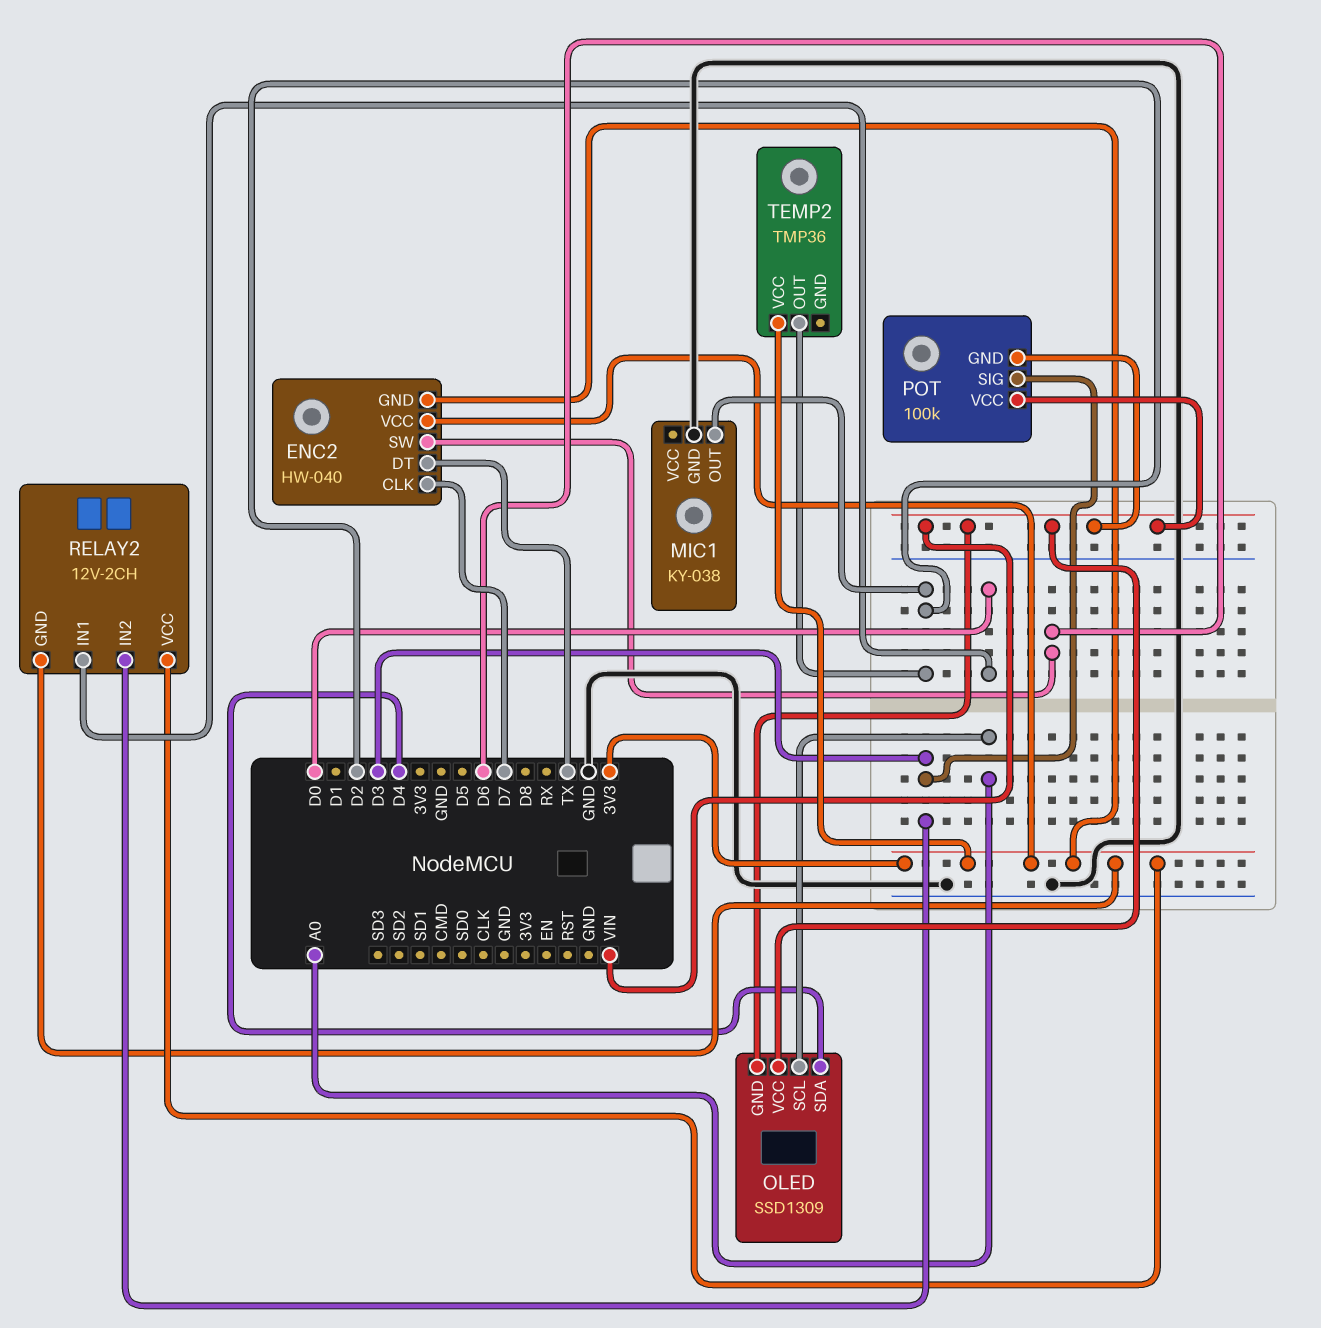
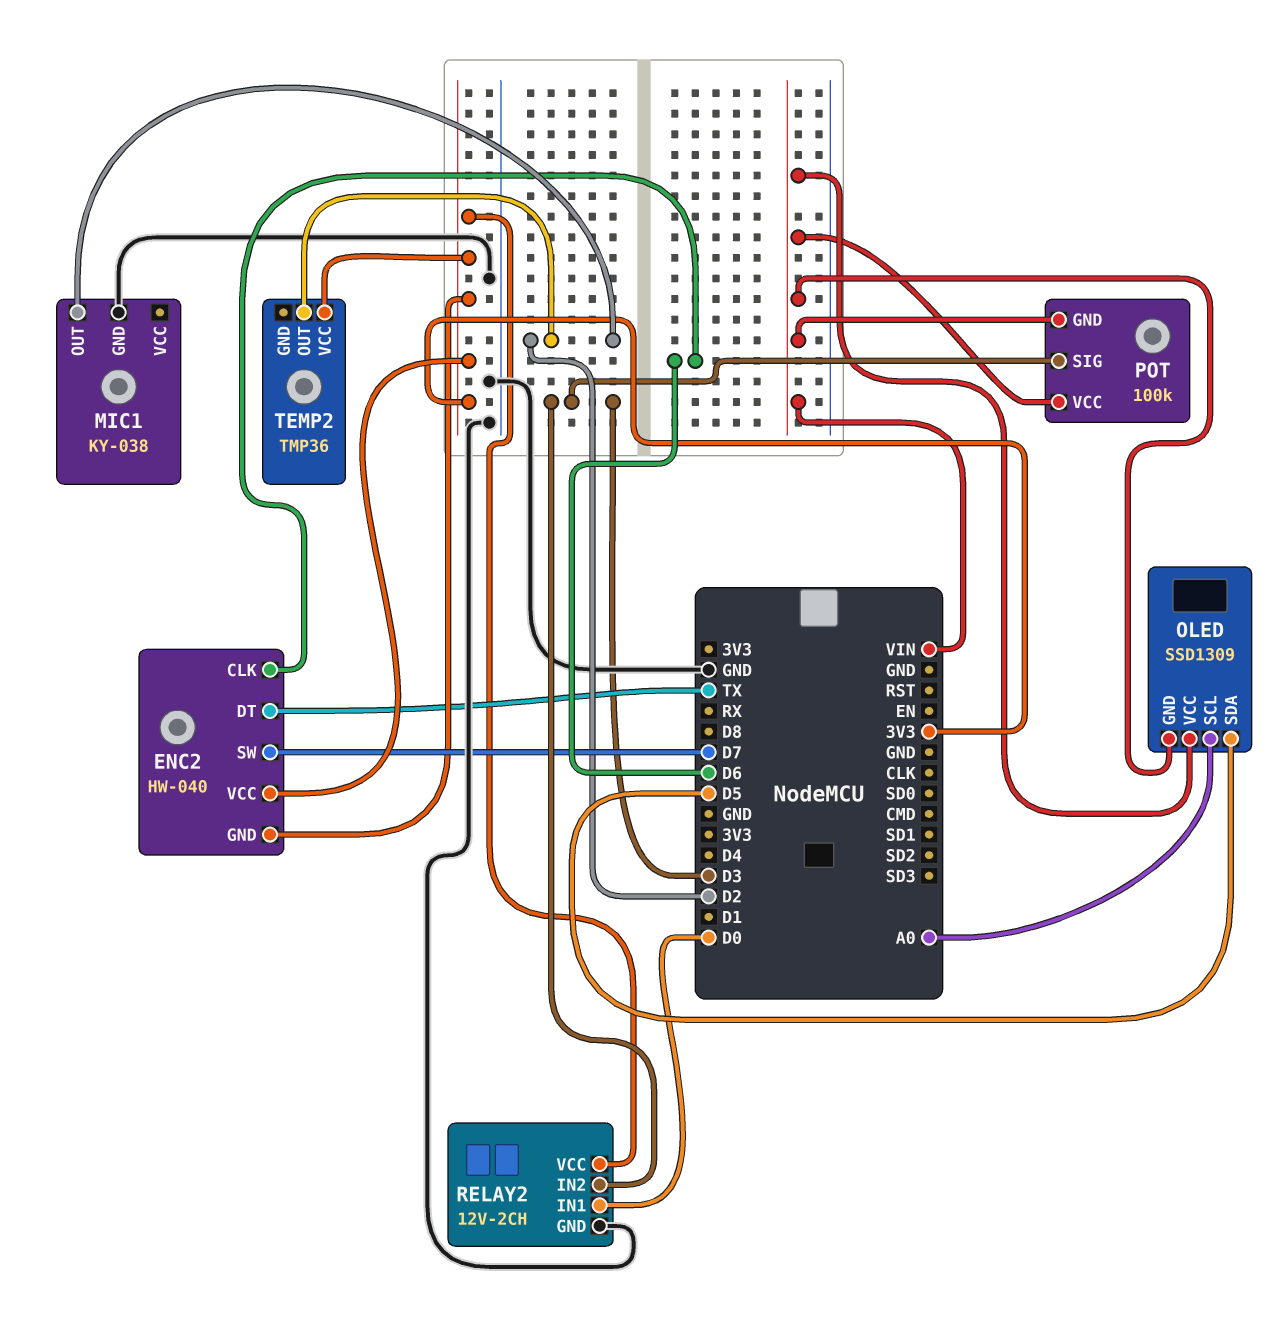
ENC2 pin CLK: D7 -> D6
ENC2 pin SW: D6 -> D7
OLED pin SDA: D4 -> D5
RELAY2 pin GND: 3V3 -> GND

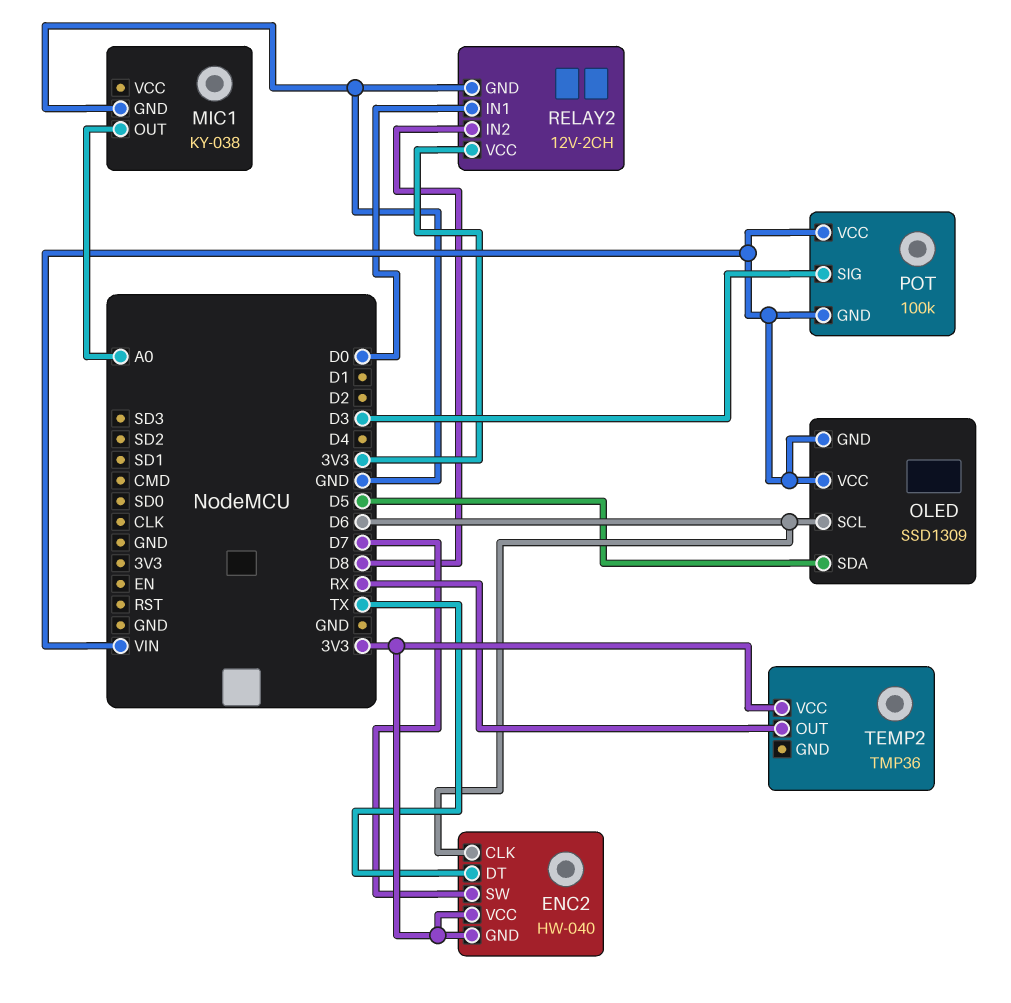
MIC1 pin OUT: D2 -> A0
OLED pin SCL: A0 -> D6
RELAY2 pin IN2: D3 -> D8
TEMP2 pin OUT: D2 -> RX

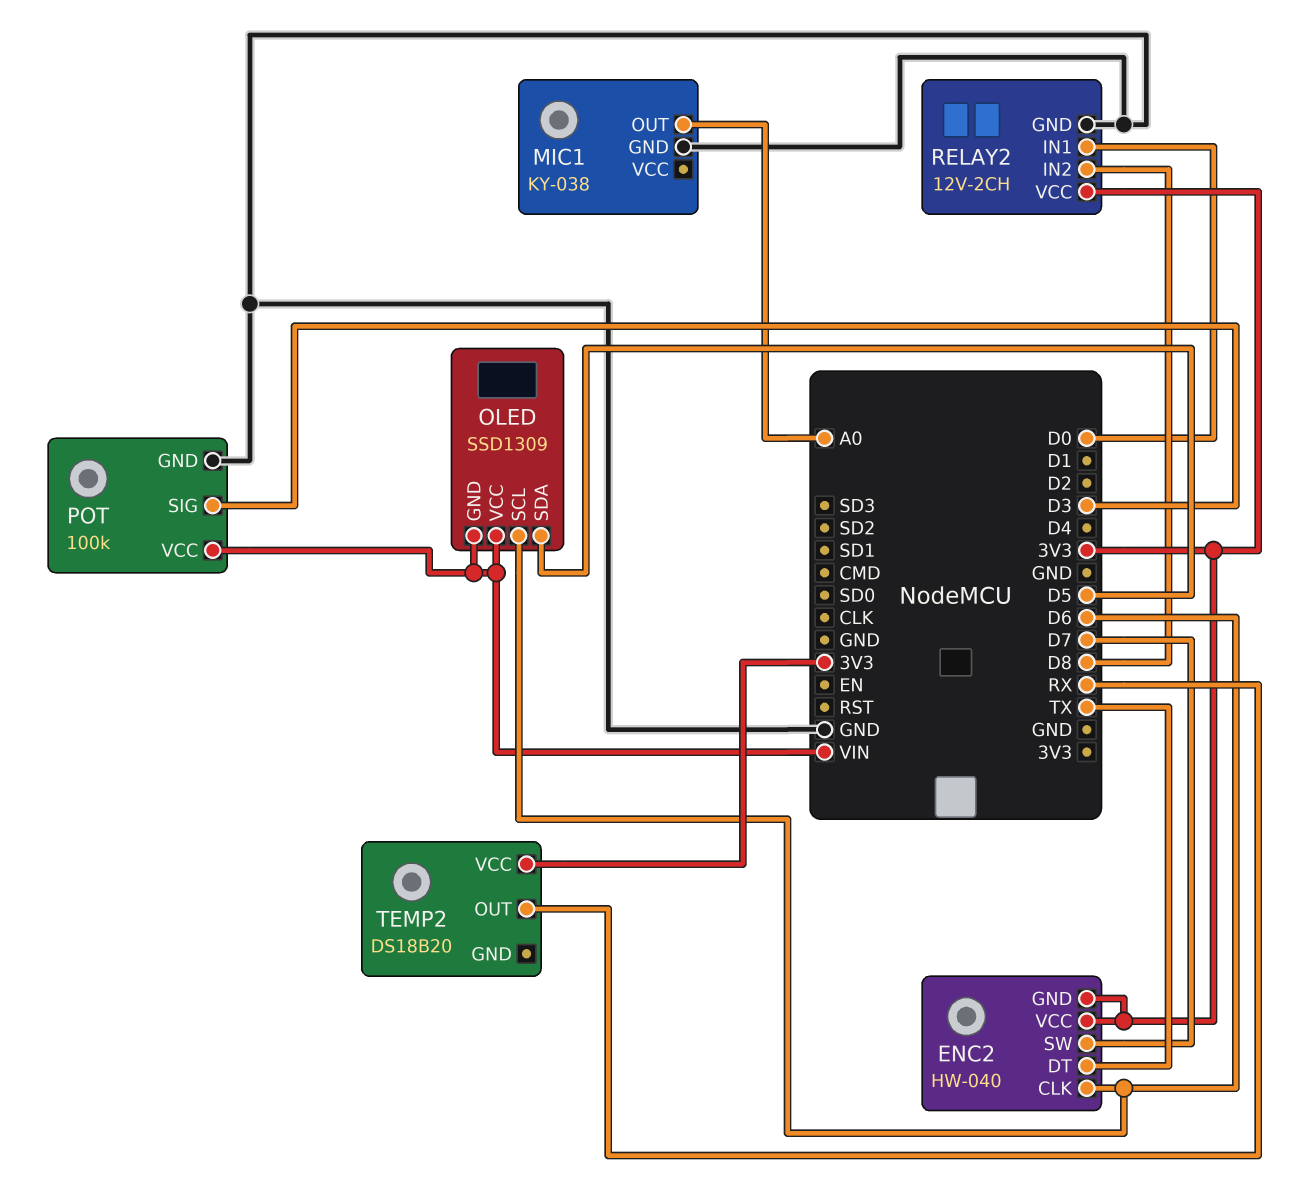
POT pin GND: VIN -> GND
TEMP2: TMP36 -> DS18B20

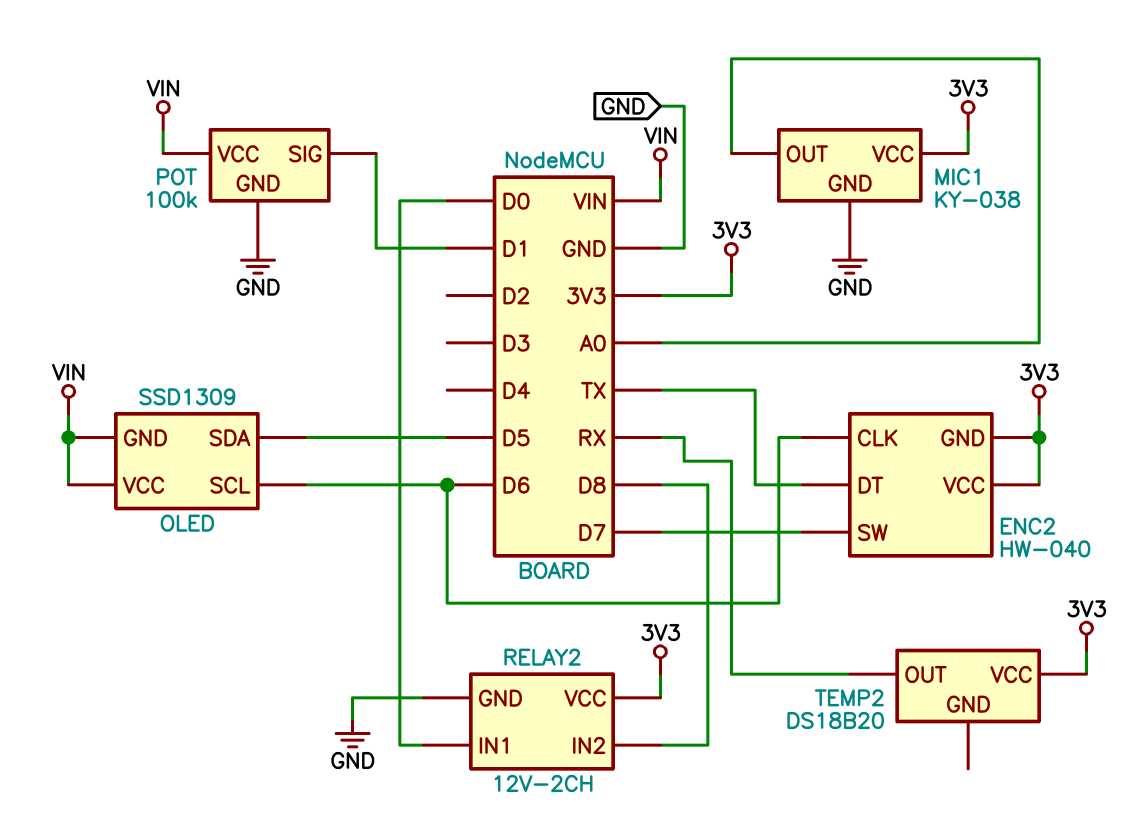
MIC1 pin VCC: none -> 3V3
POT pin SIG: D3 -> D1

